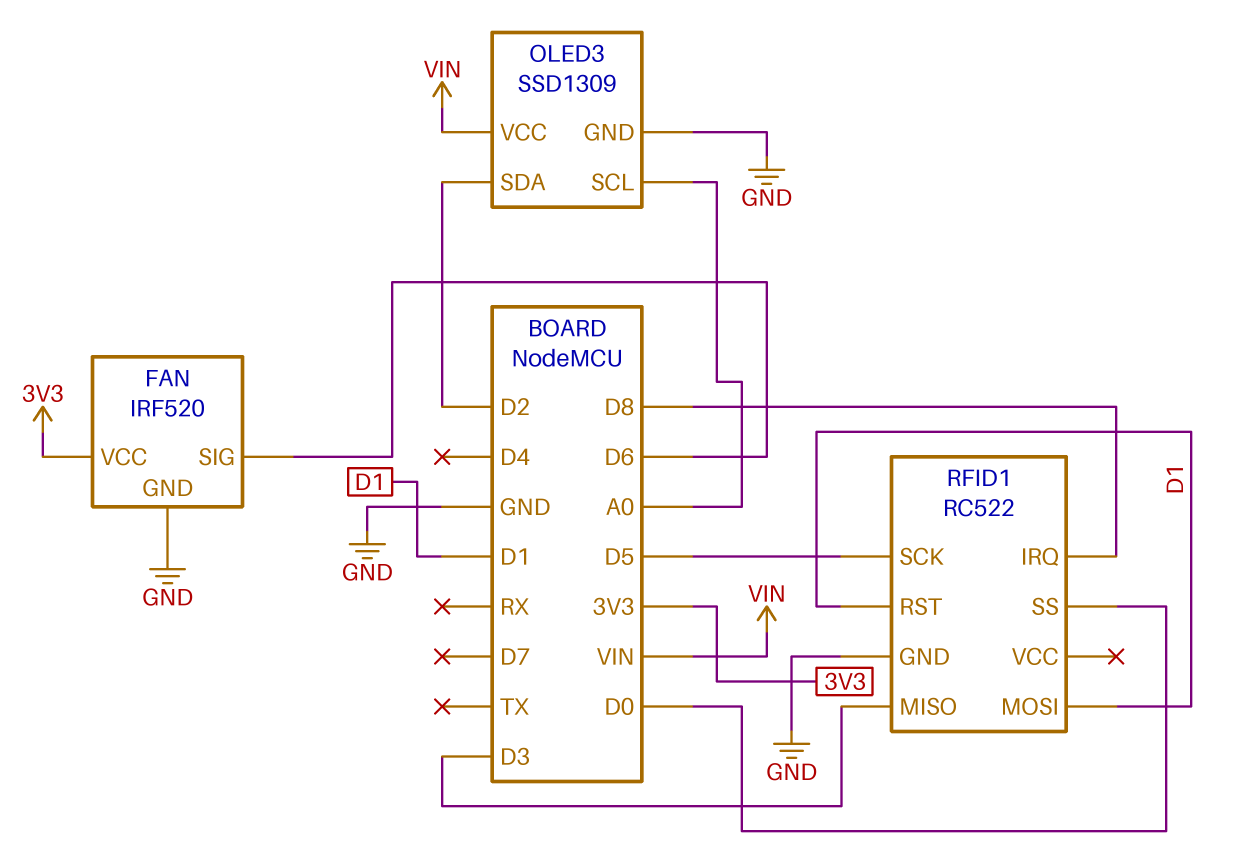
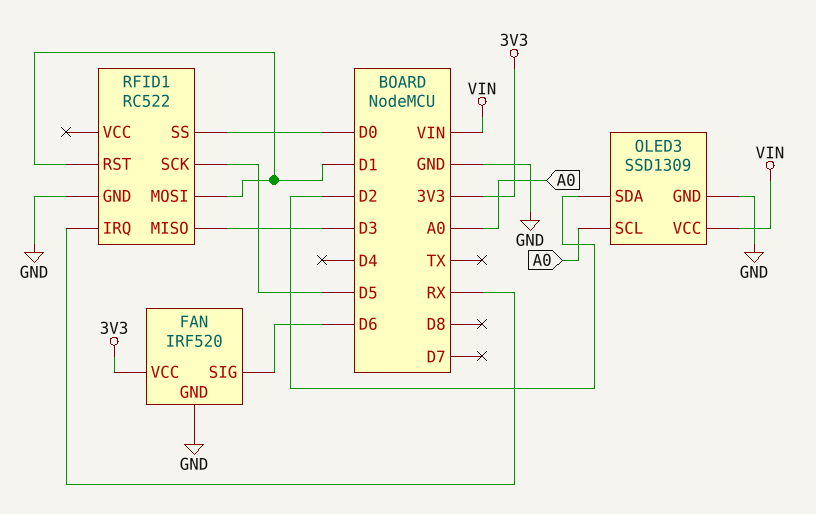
RFID1 pin IRQ: D8 -> RX

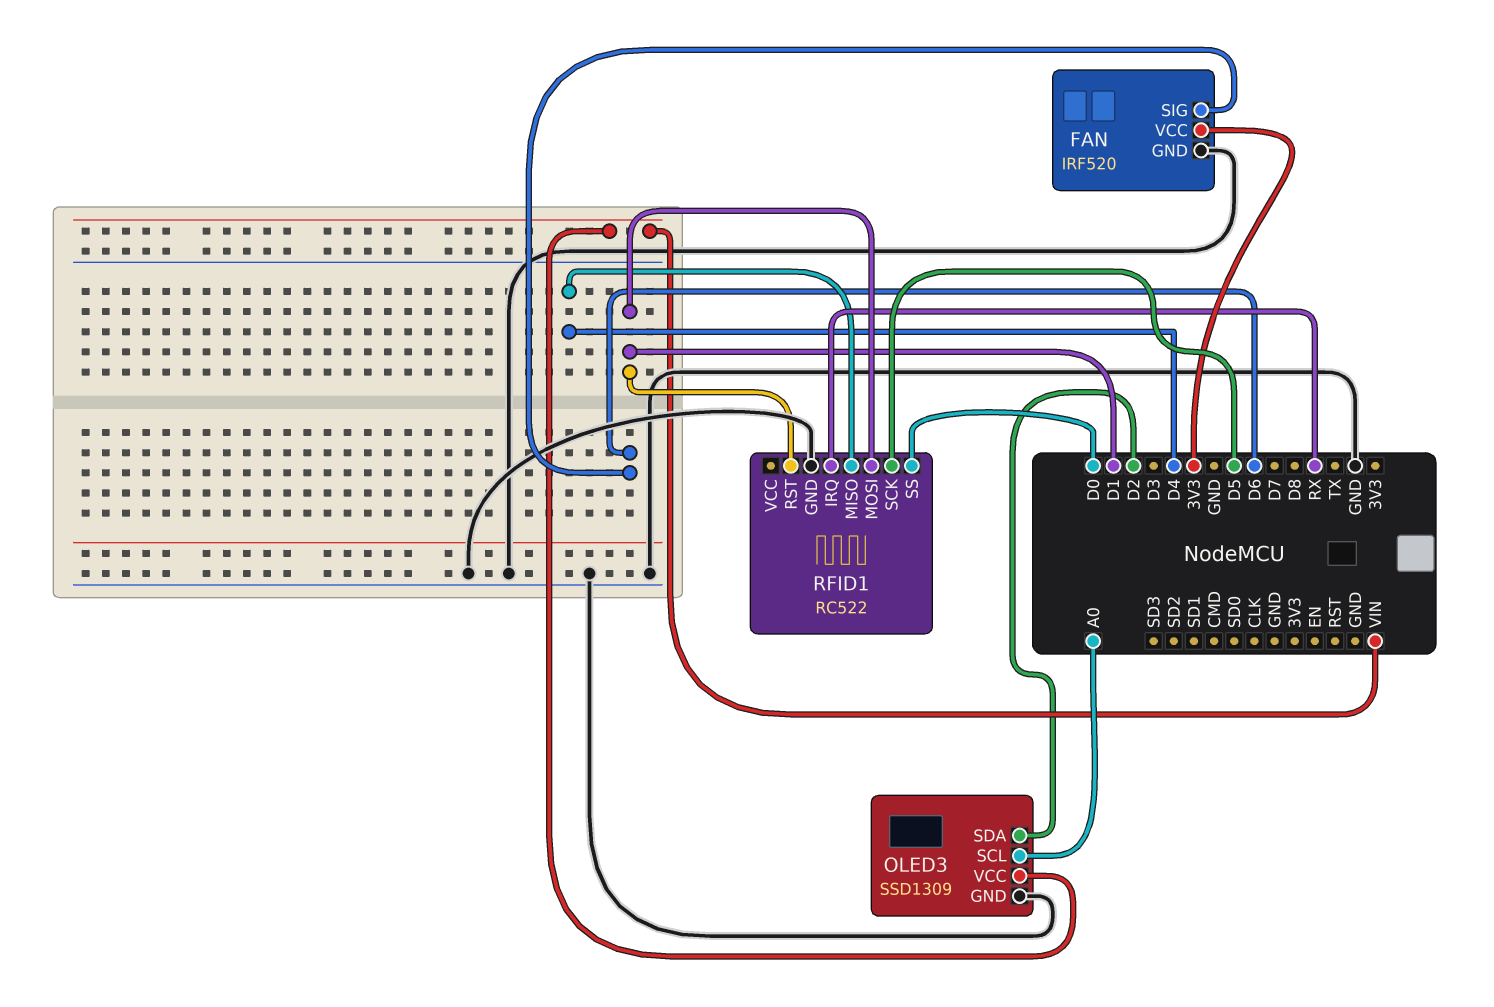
RFID1 pin MISO: D3 -> D4

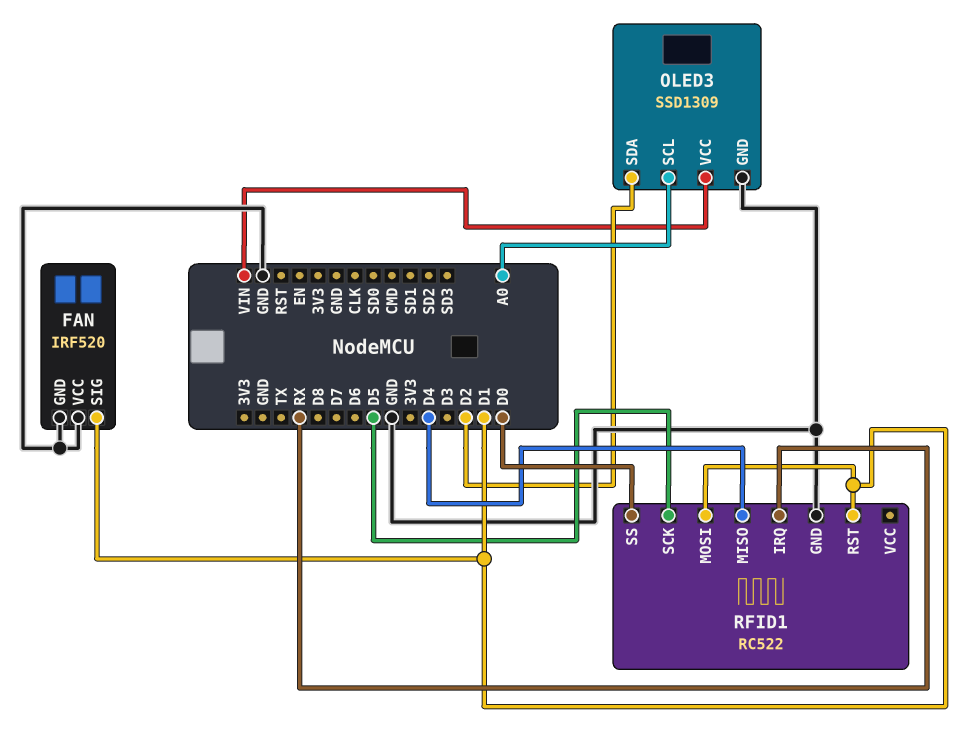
FAN pin SIG: D6 -> D1
FAN pin VCC: 3V3 -> GND

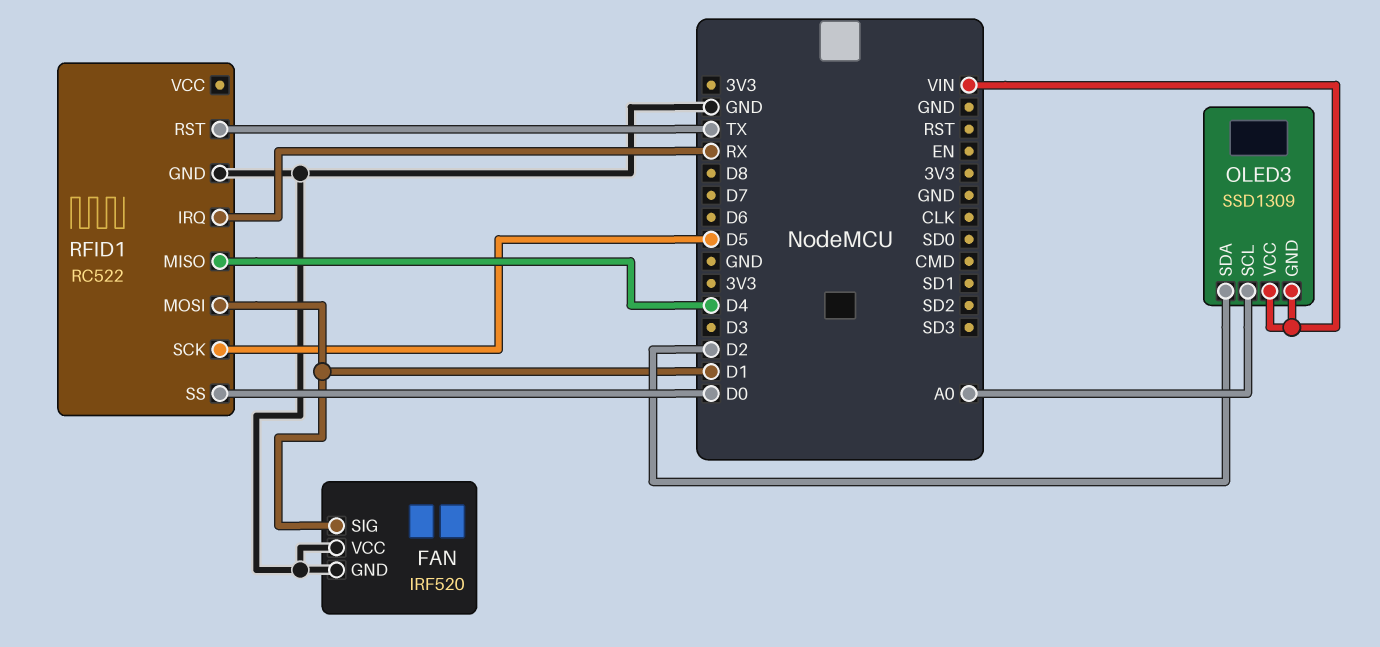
OLED3 pin GND: GND -> VIN
RFID1 pin RST: D1 -> TX

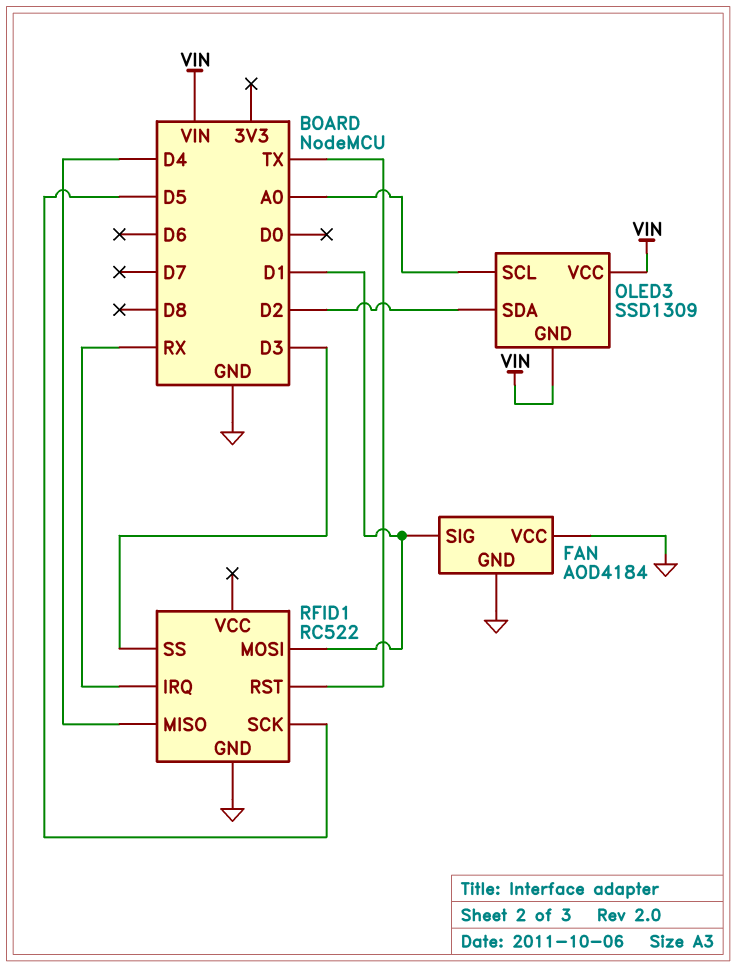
FAN: IRF520 -> AOD4184
RFID1 pin SS: D0 -> D3

